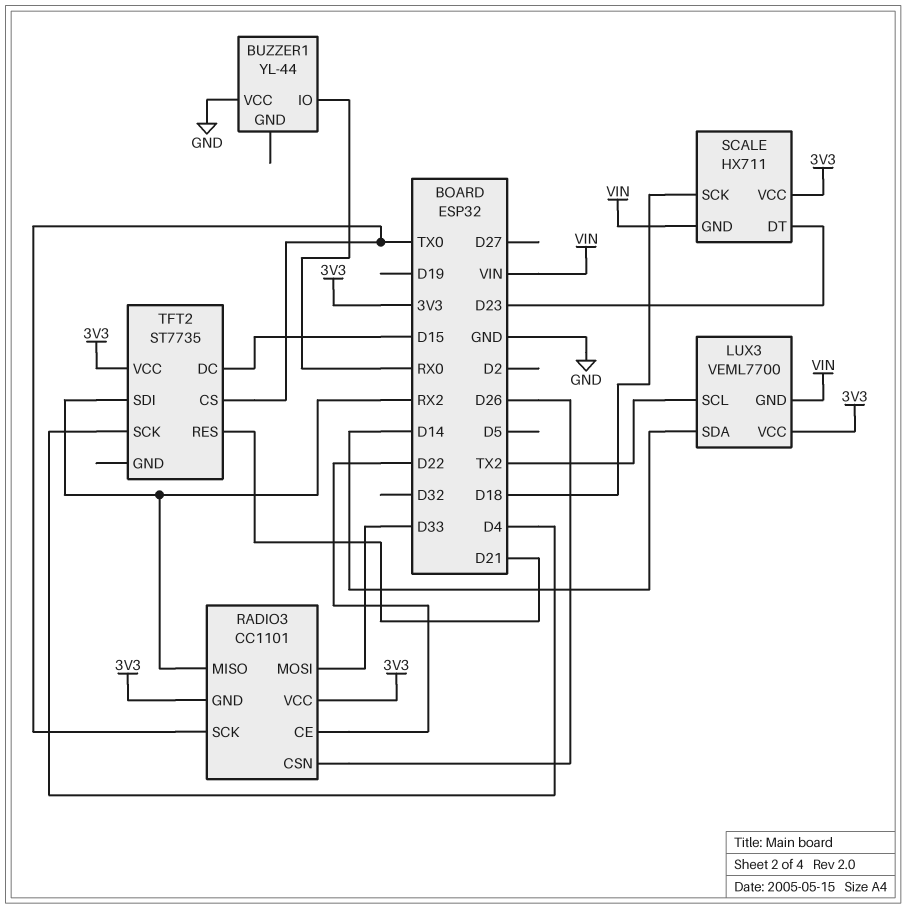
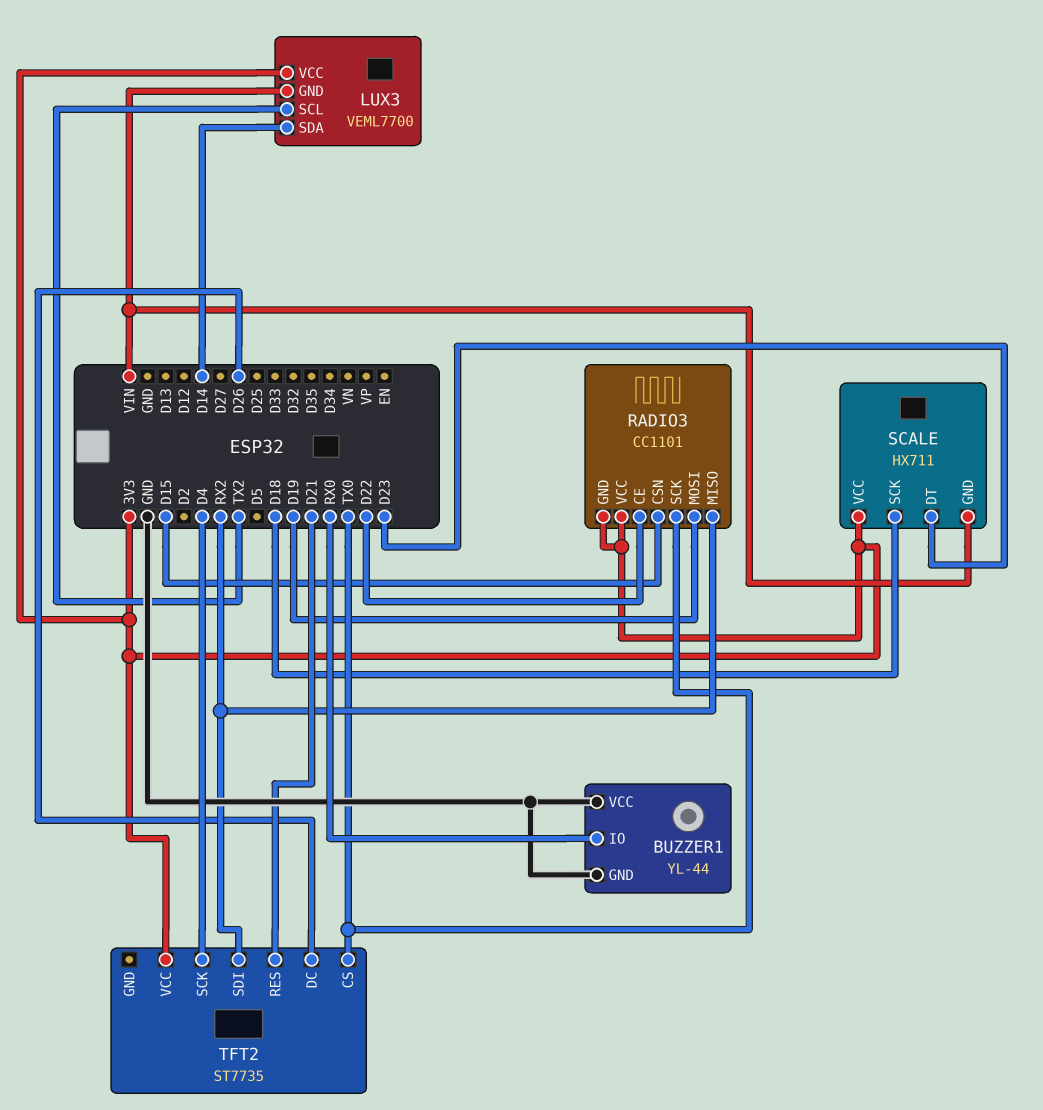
BUZZER1 pin GND: none -> GND
RADIO3 pin CSN: D26 -> D15
RADIO3 pin MOSI: D33 -> D19
TFT2 pin DC: D15 -> D26

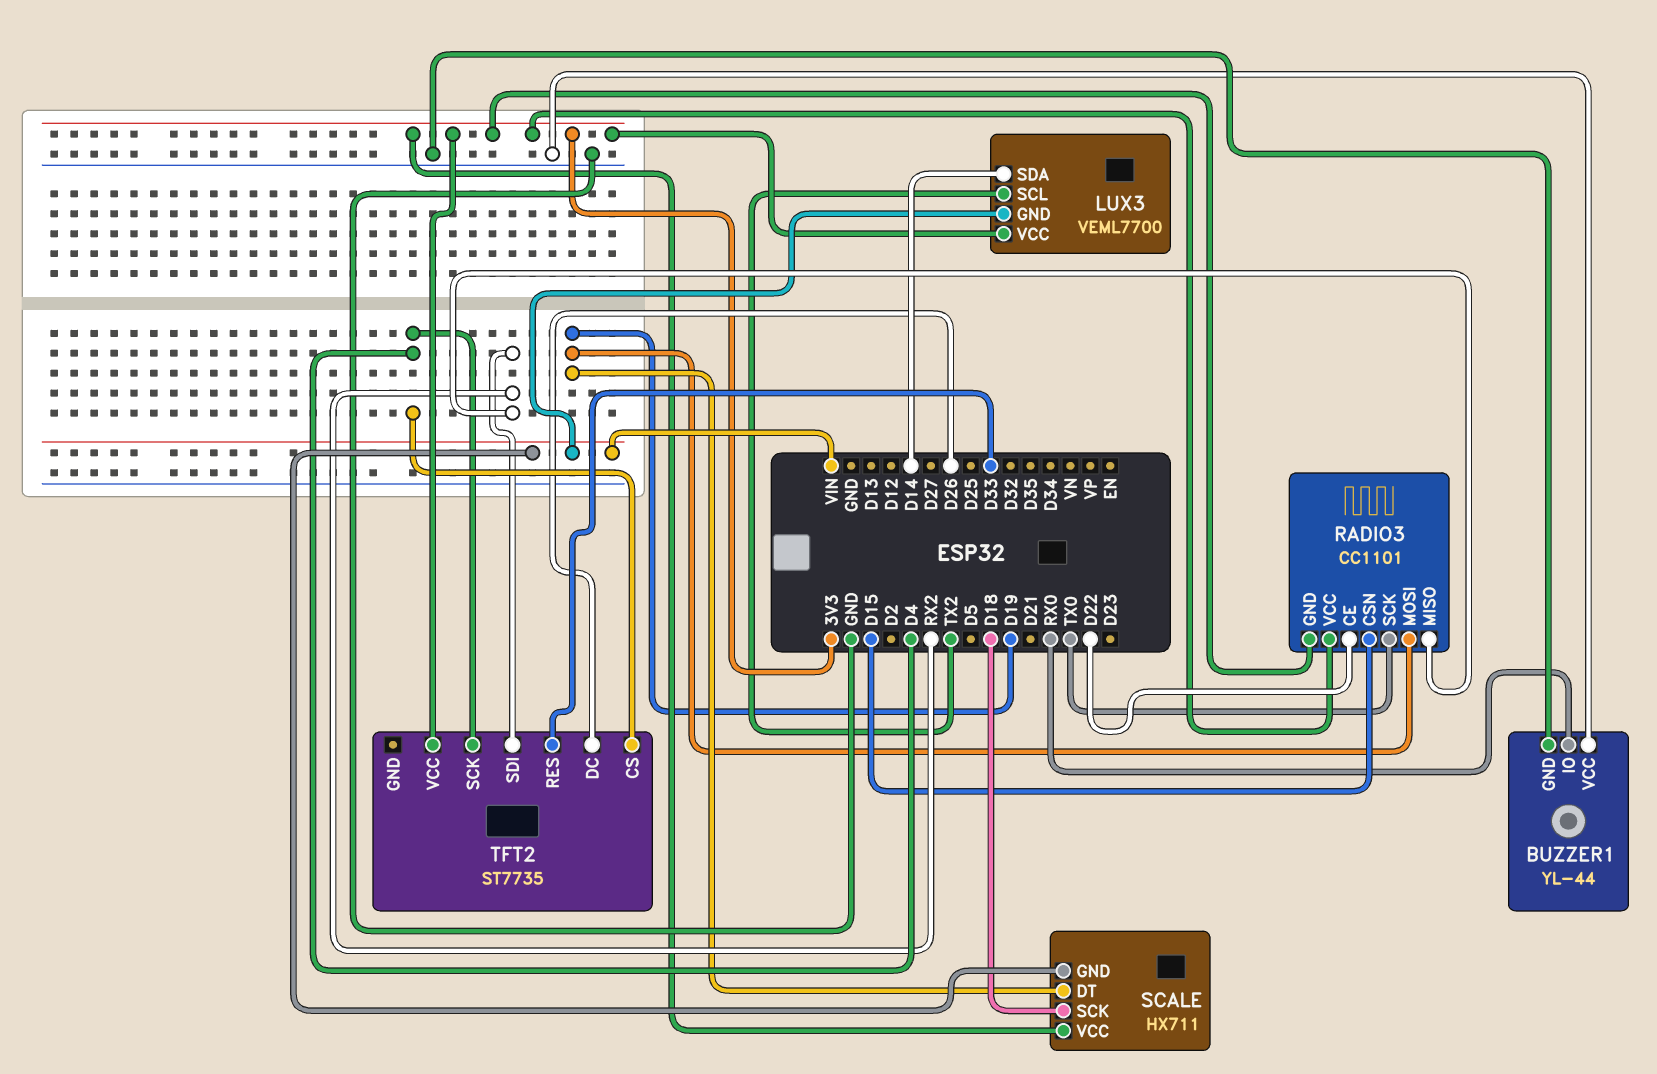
SCALE pin DT: D23 -> D19
TFT2 pin CS: TX0 -> D4
TFT2 pin RES: D21 -> D33

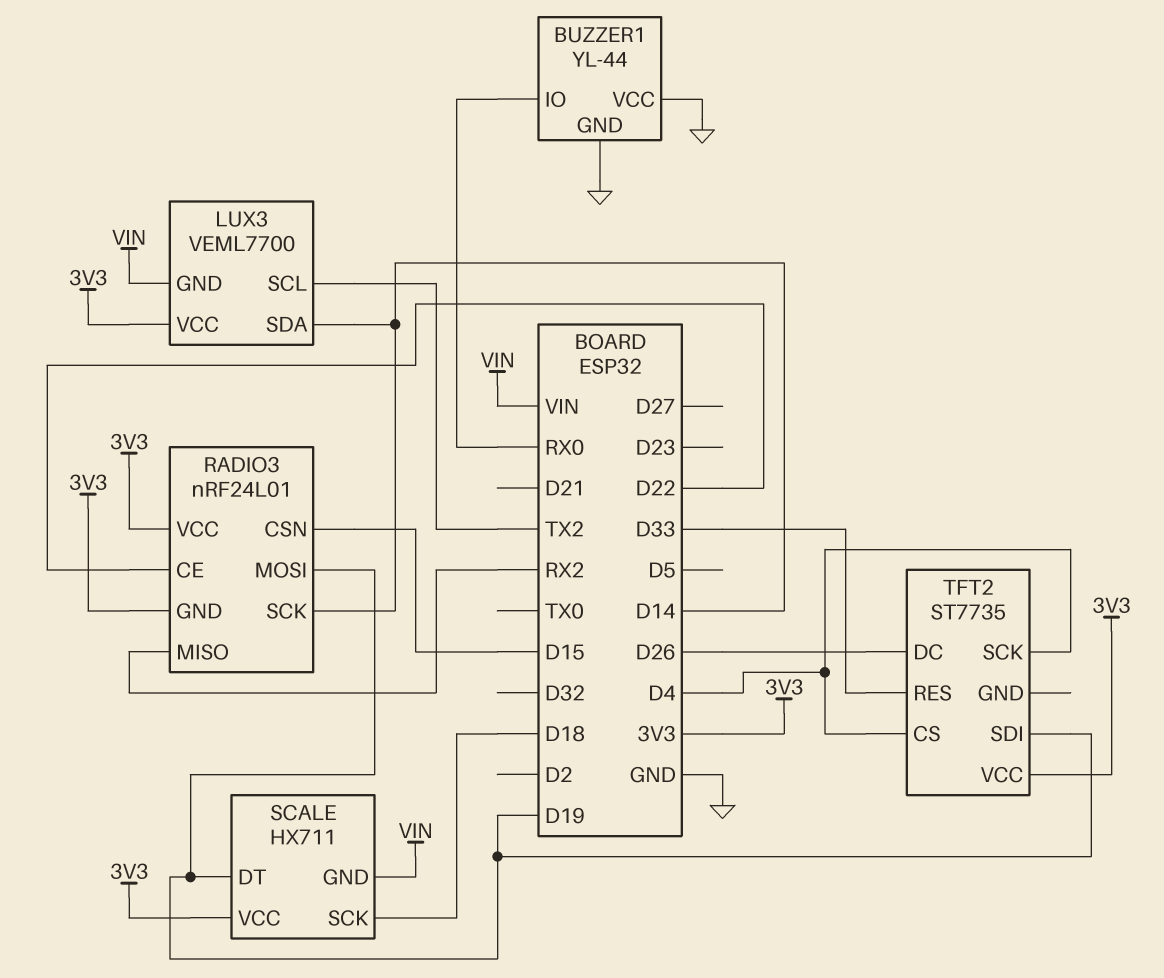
RADIO3: CC1101 -> nRF24L01
RADIO3 pin SCK: TX0 -> D14
TFT2 pin SDI: RX2 -> D19

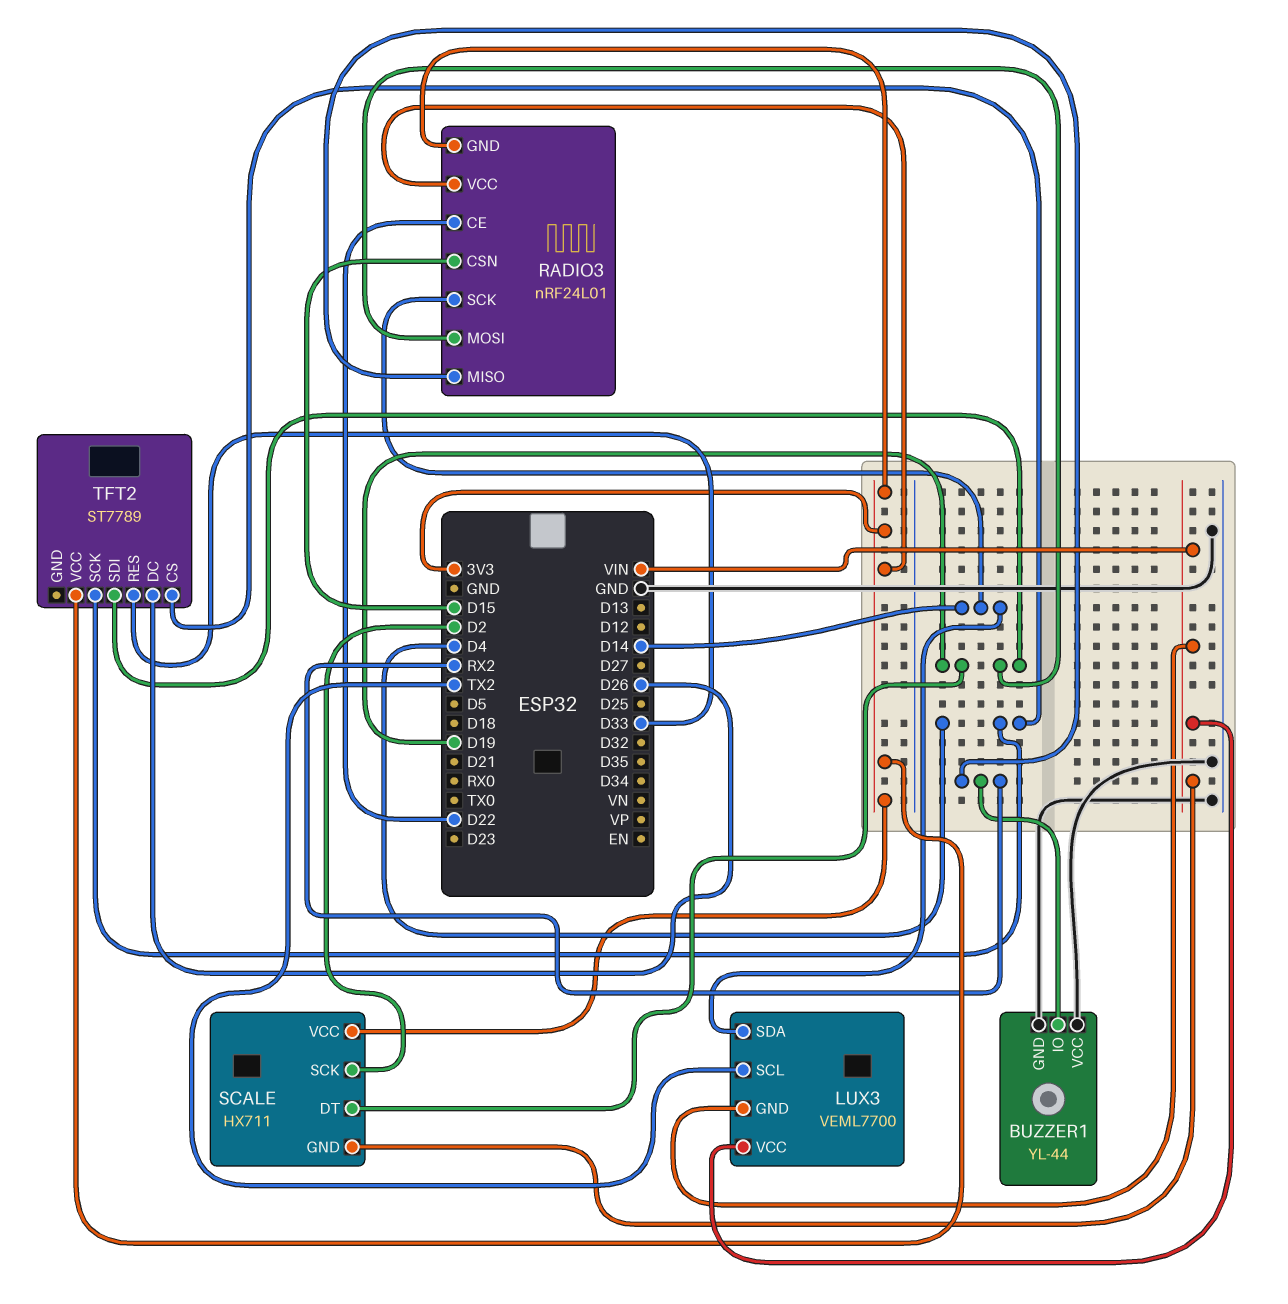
BUZZER1 pin IO: RX0 -> RX2
LUX3 pin VCC: 3V3 -> VIN
SCALE pin SCK: D18 -> D2
TFT2: ST7735 -> ST7789

